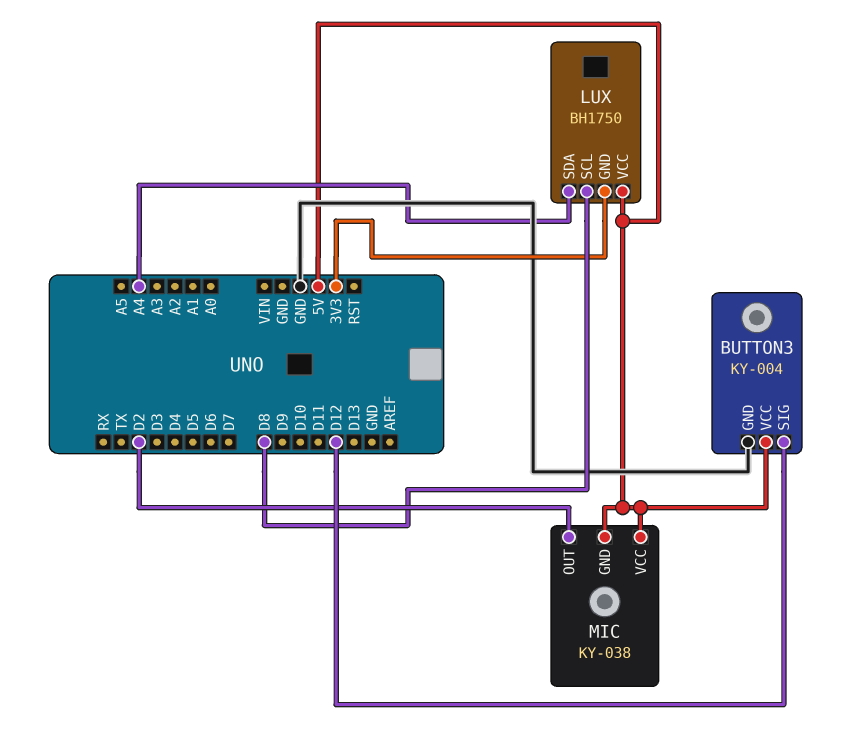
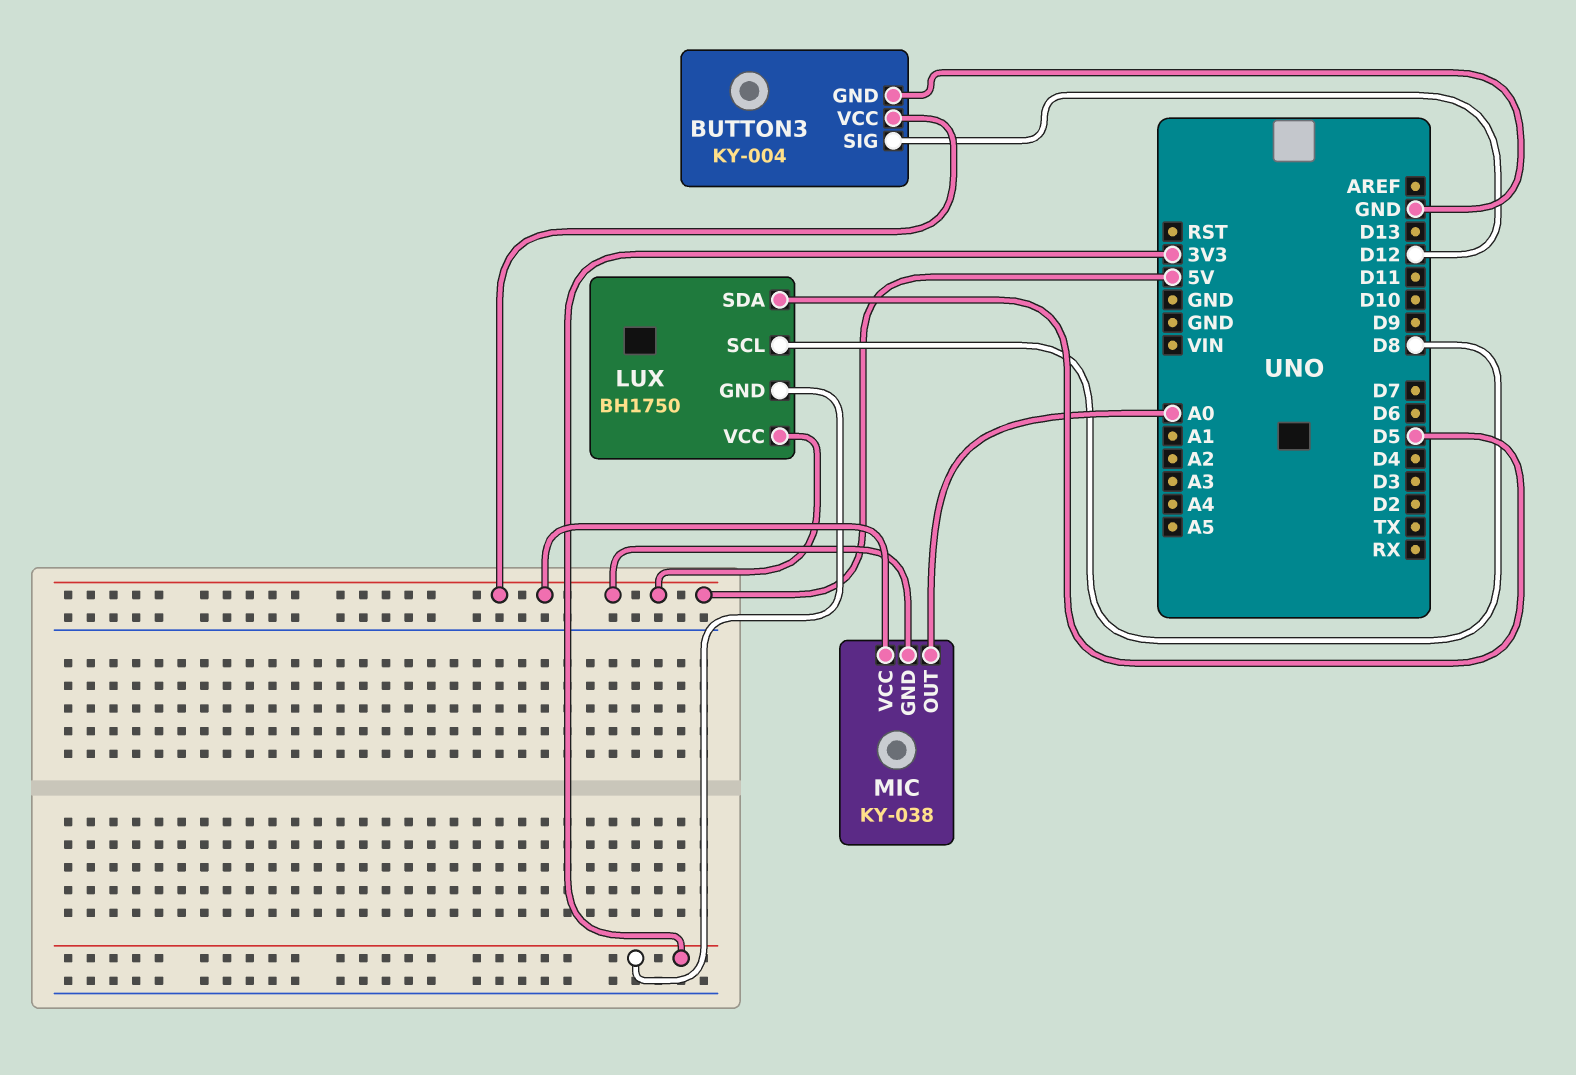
LUX pin SDA: A4 -> D5
MIC pin OUT: D2 -> A0

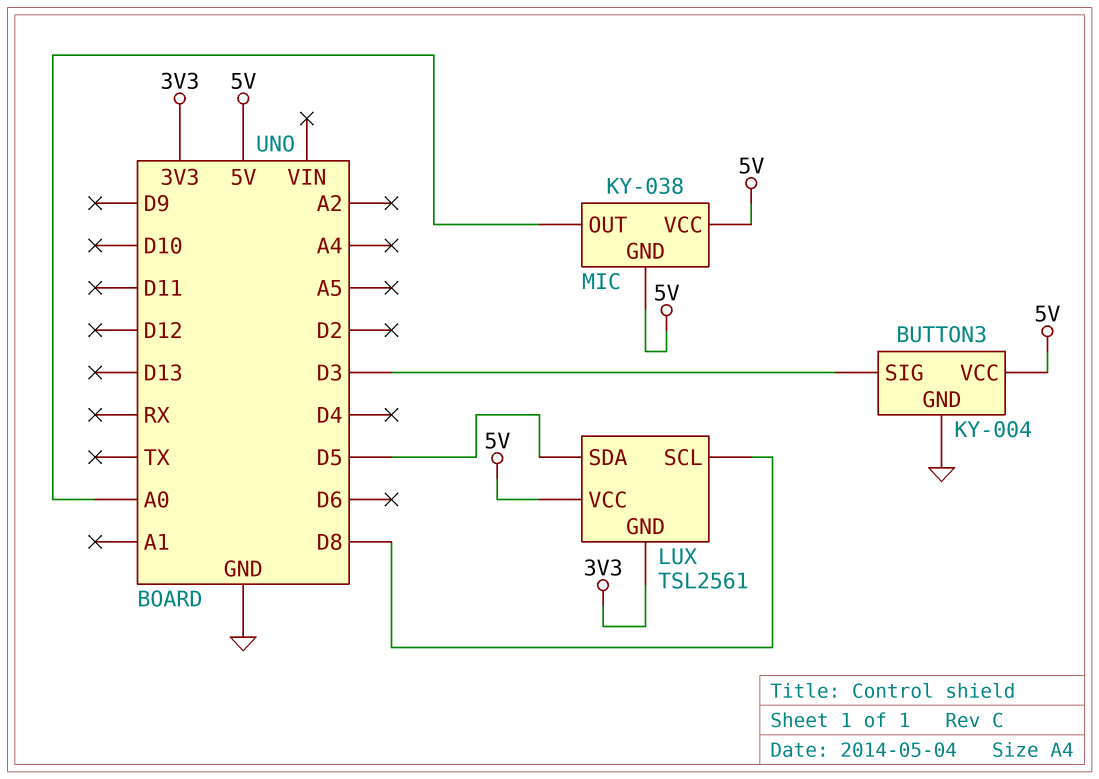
BUTTON3 pin SIG: D12 -> D3
LUX: BH1750 -> TSL2561

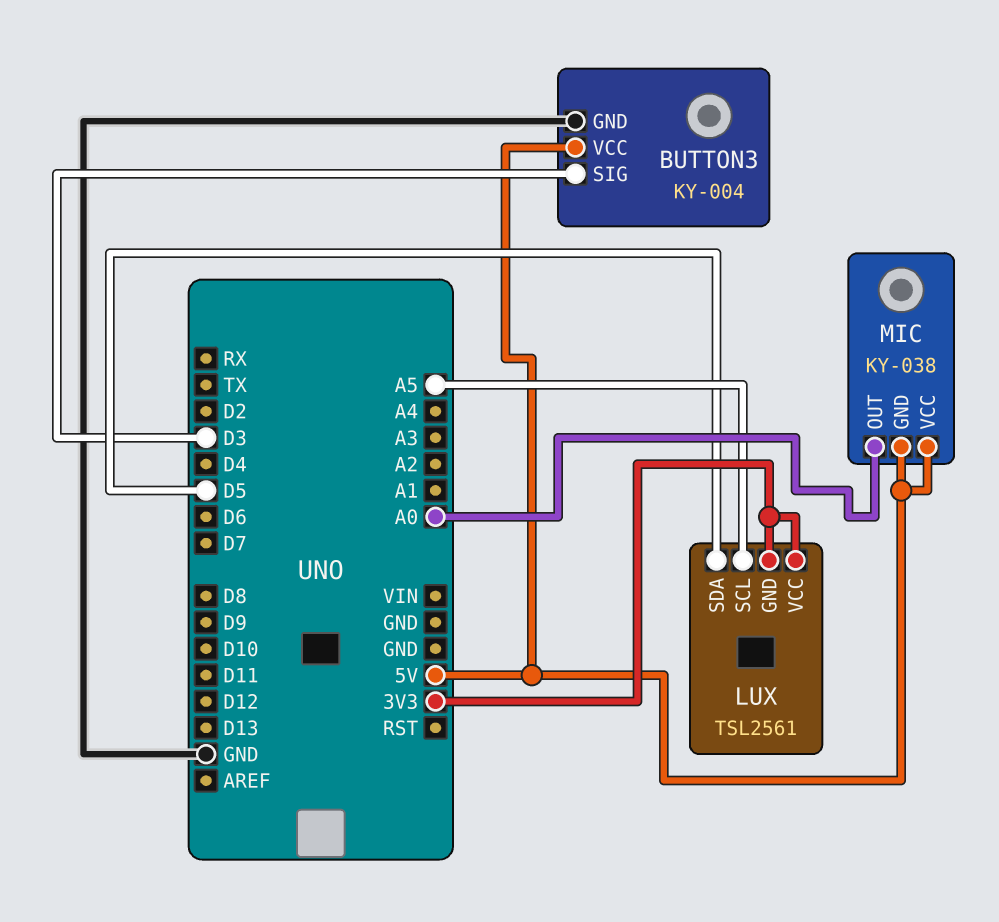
LUX pin SCL: D8 -> A5
LUX pin VCC: 5V -> 3V3

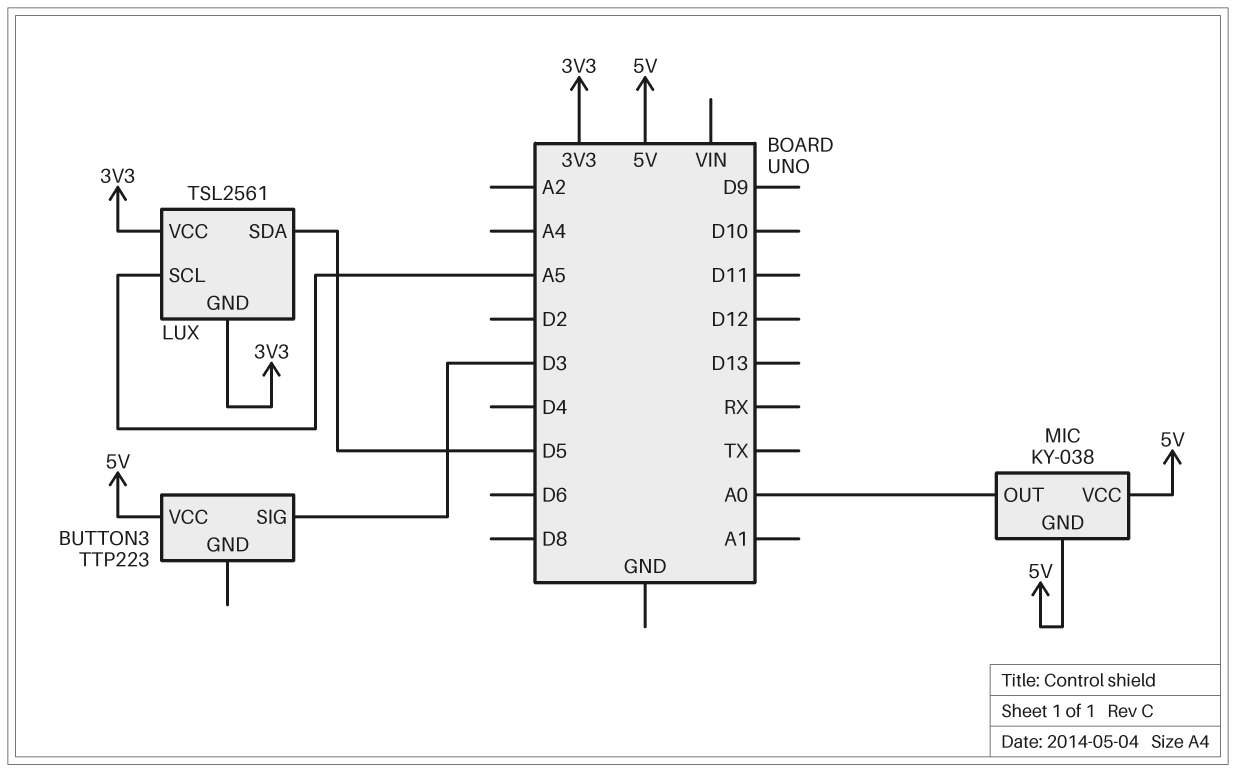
BUTTON3: KY-004 -> TTP223
BUTTON3 pin GND: GND -> none

